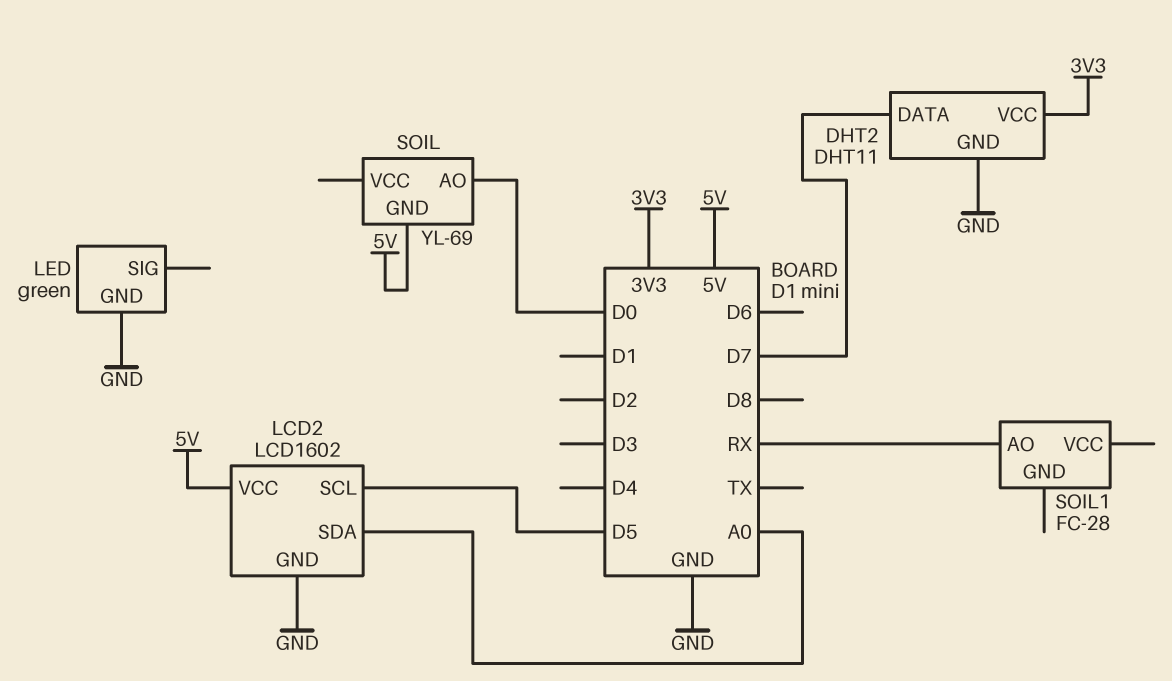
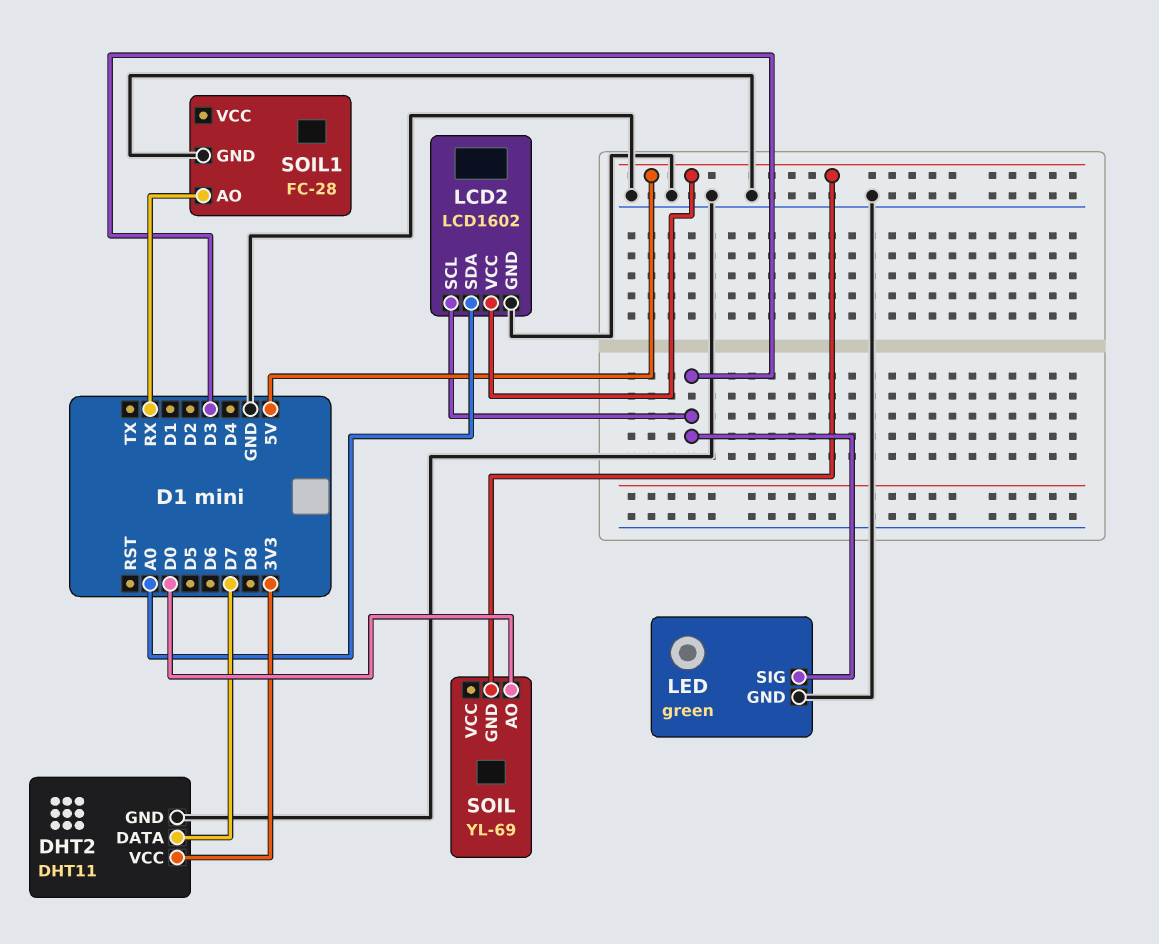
LCD2 pin SCL: D5 -> D3
LED pin SIG: none -> D3
SOIL1 pin GND: none -> GND

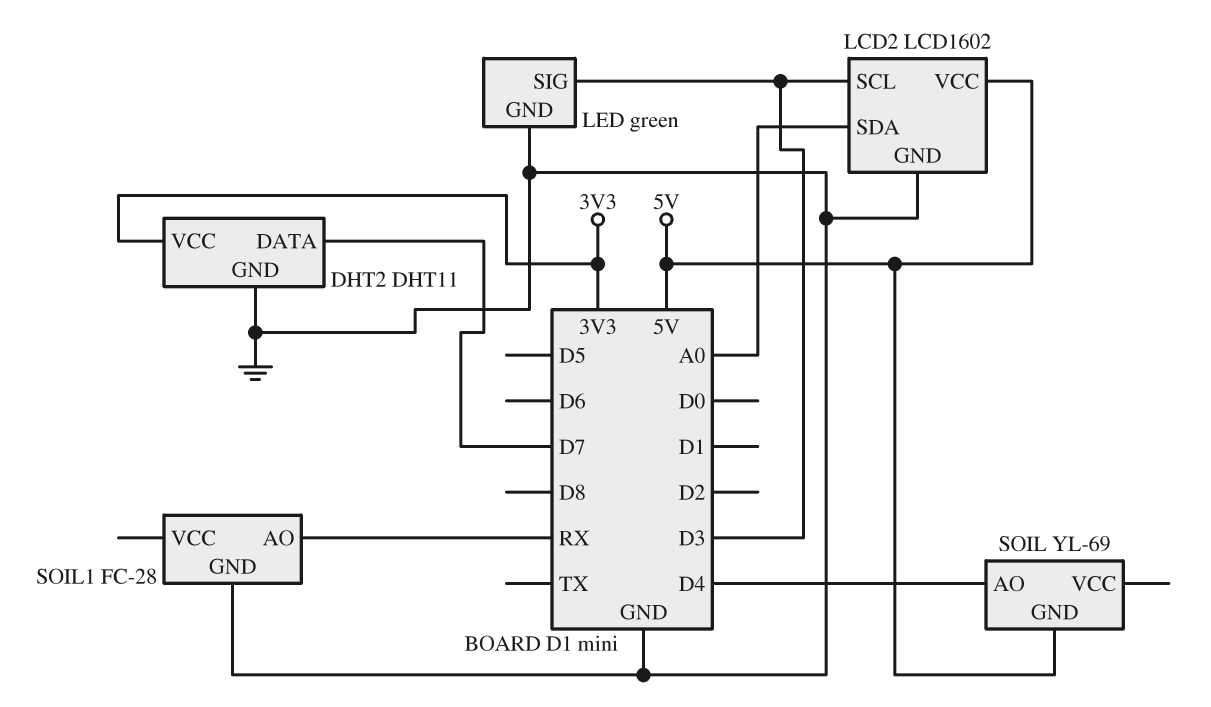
SOIL pin AO: D0 -> D4

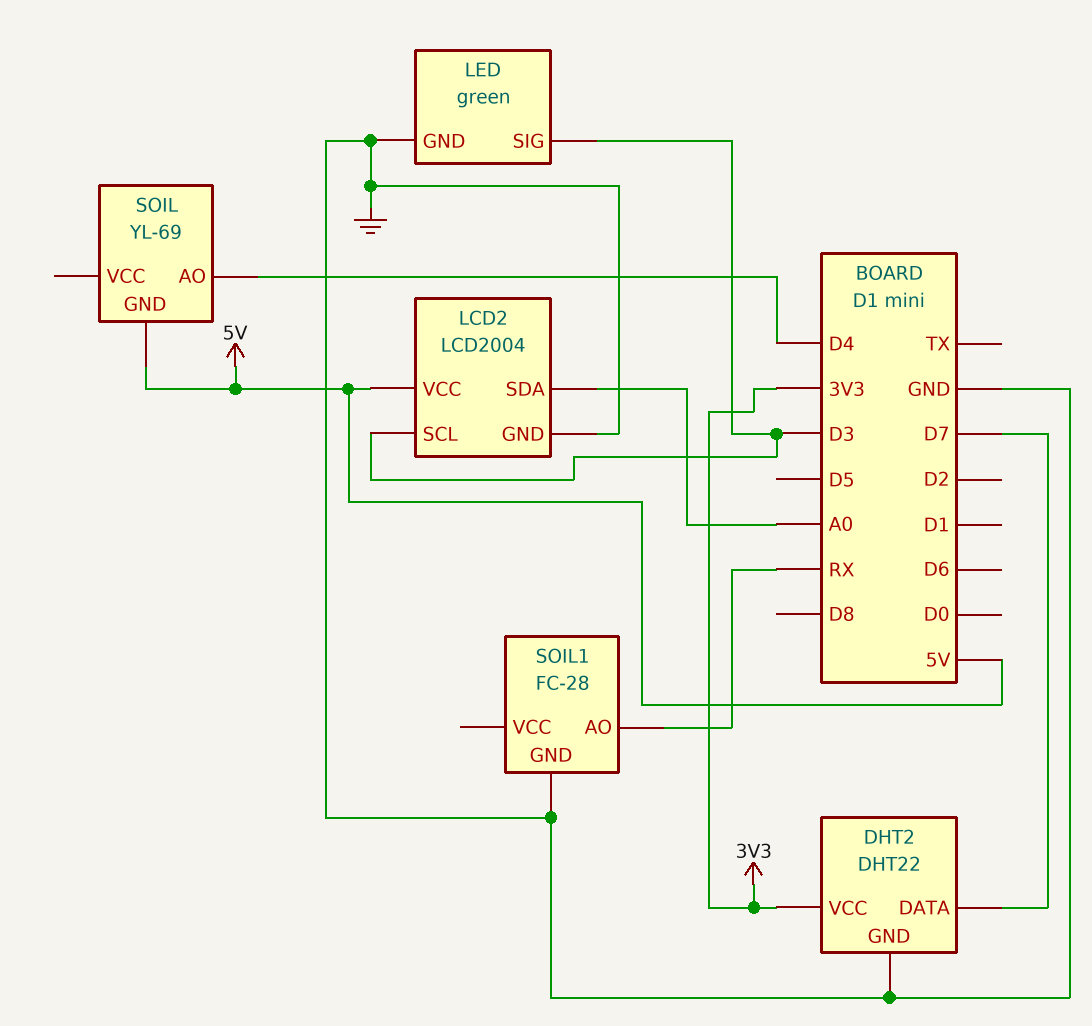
DHT2: DHT11 -> DHT22
LCD2: LCD1602 -> LCD2004

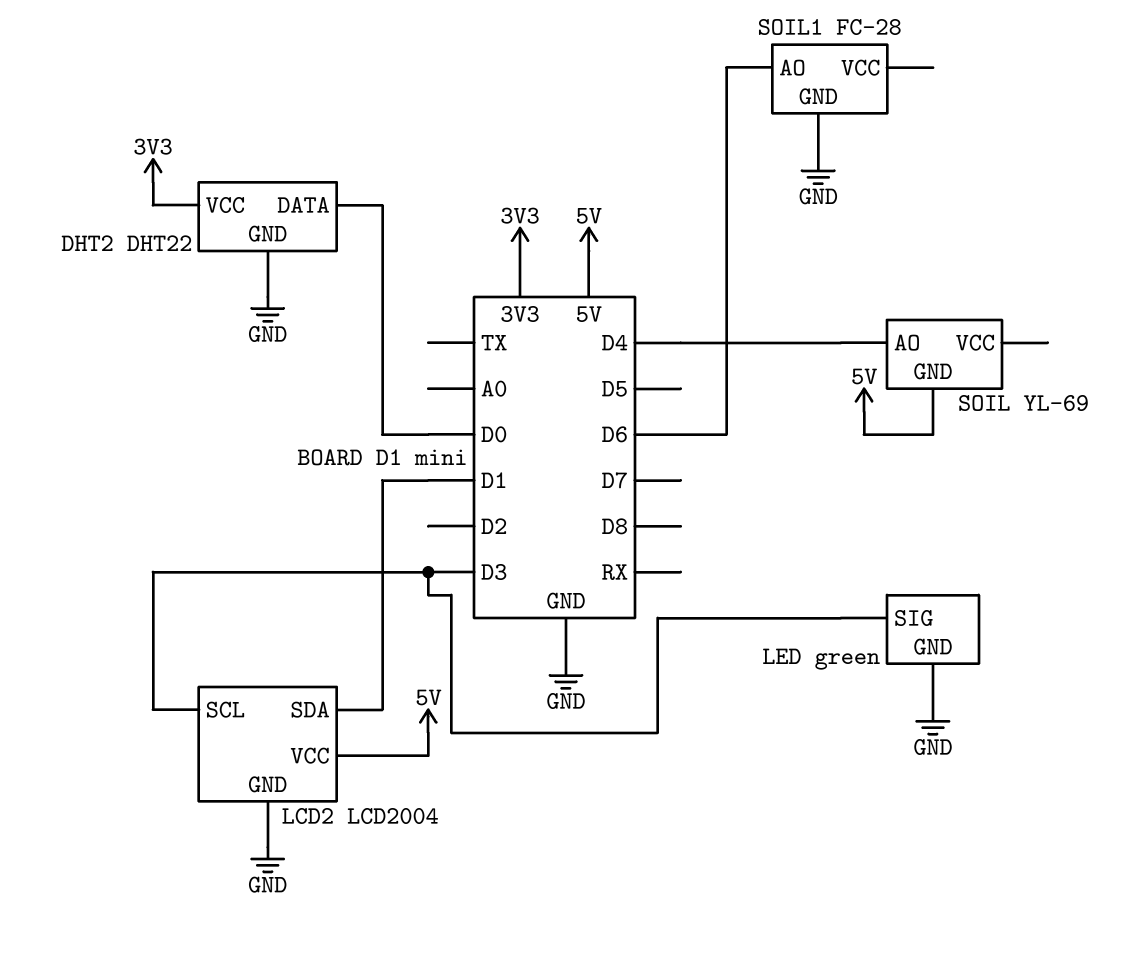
DHT2 pin DATA: D7 -> D0
LCD2 pin SDA: A0 -> D1
SOIL1 pin AO: RX -> D6

